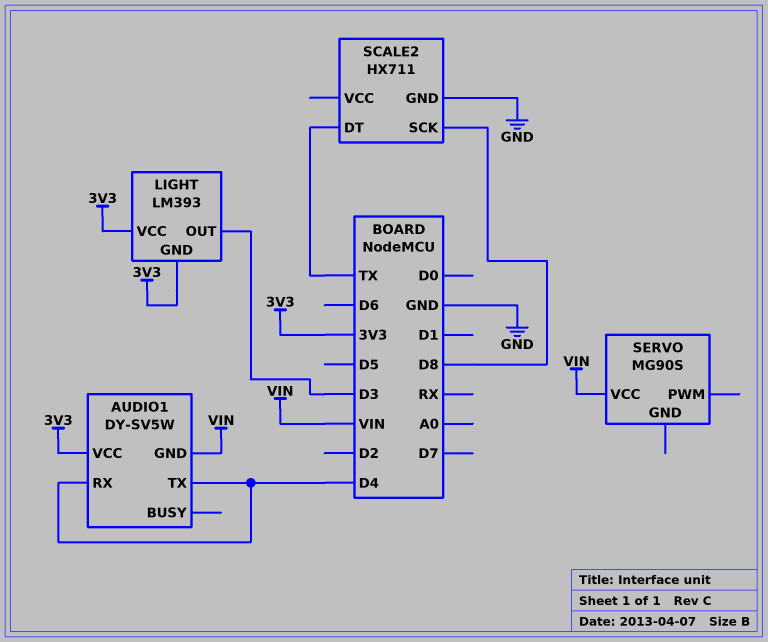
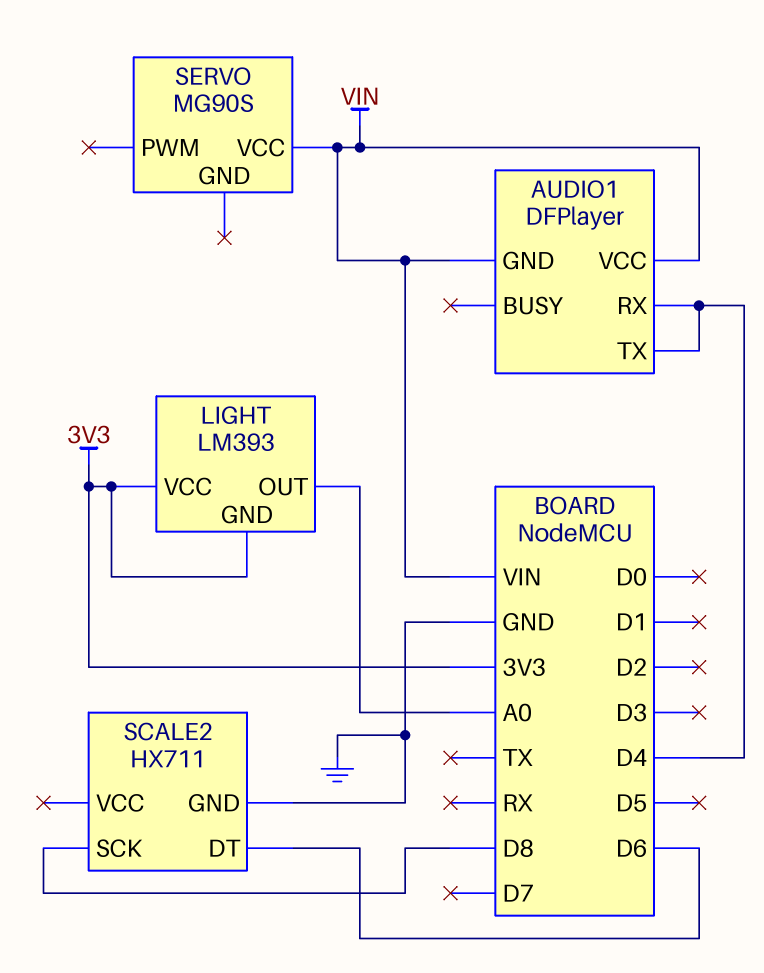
AUDIO1: DY-SV5W -> DFPlayer
AUDIO1 pin VCC: 3V3 -> VIN
LIGHT pin OUT: D3 -> A0
SCALE2 pin DT: TX -> D6

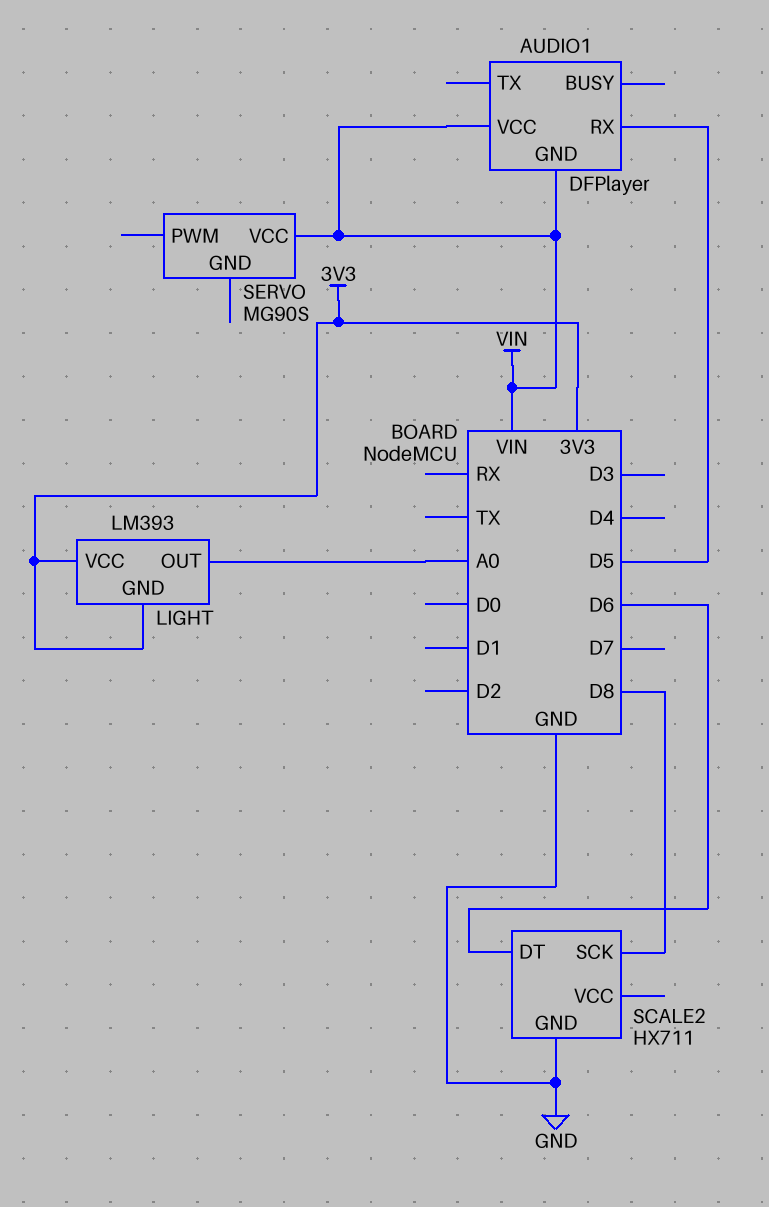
AUDIO1 pin RX: D4 -> D5
AUDIO1 pin TX: D4 -> none

